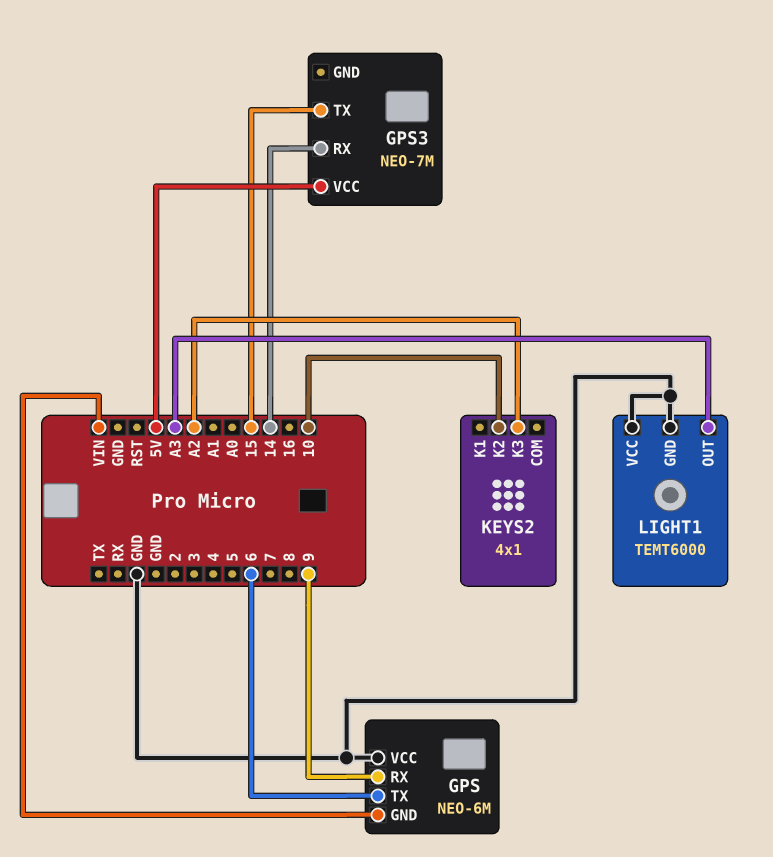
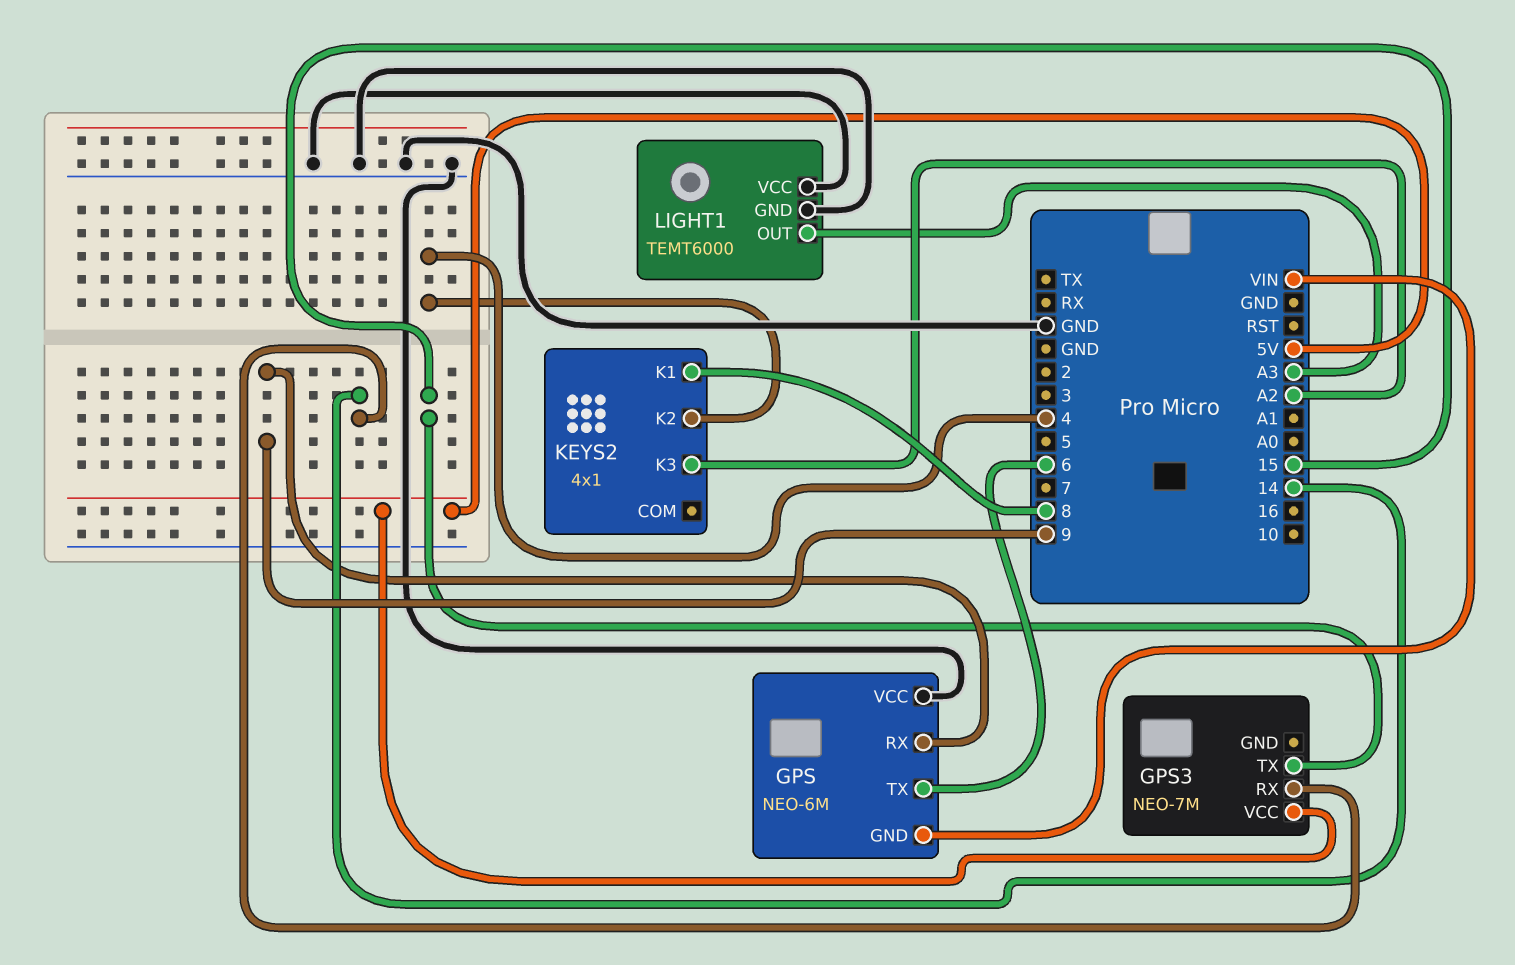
KEYS2 pin K1: none -> 8
KEYS2 pin K2: 10 -> 4

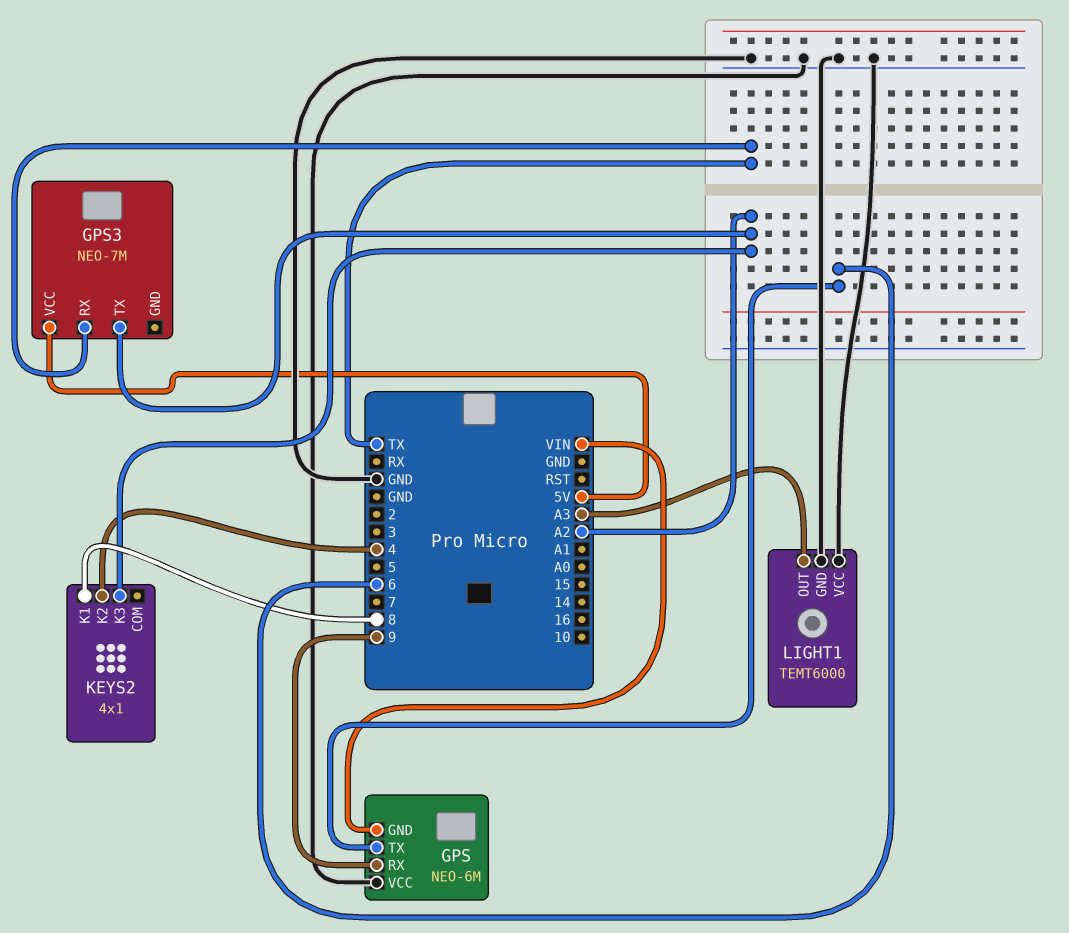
GPS3 pin RX: 14 -> TX
GPS3 pin TX: 15 -> A2

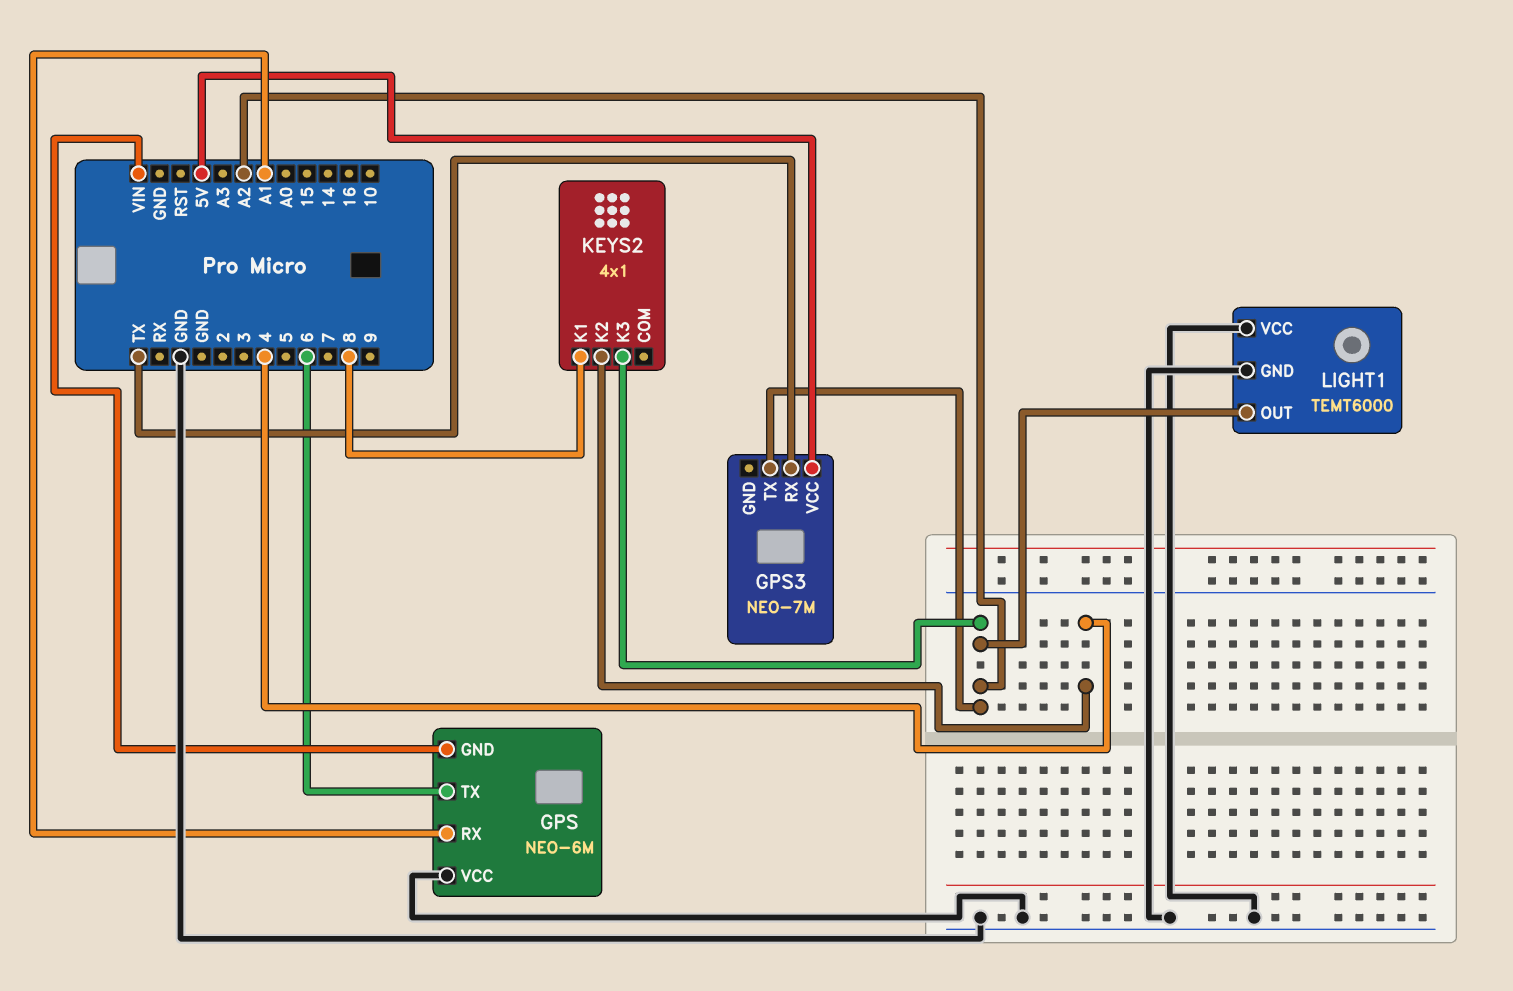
GPS pin RX: 9 -> A1
LIGHT1 pin OUT: A3 -> A2

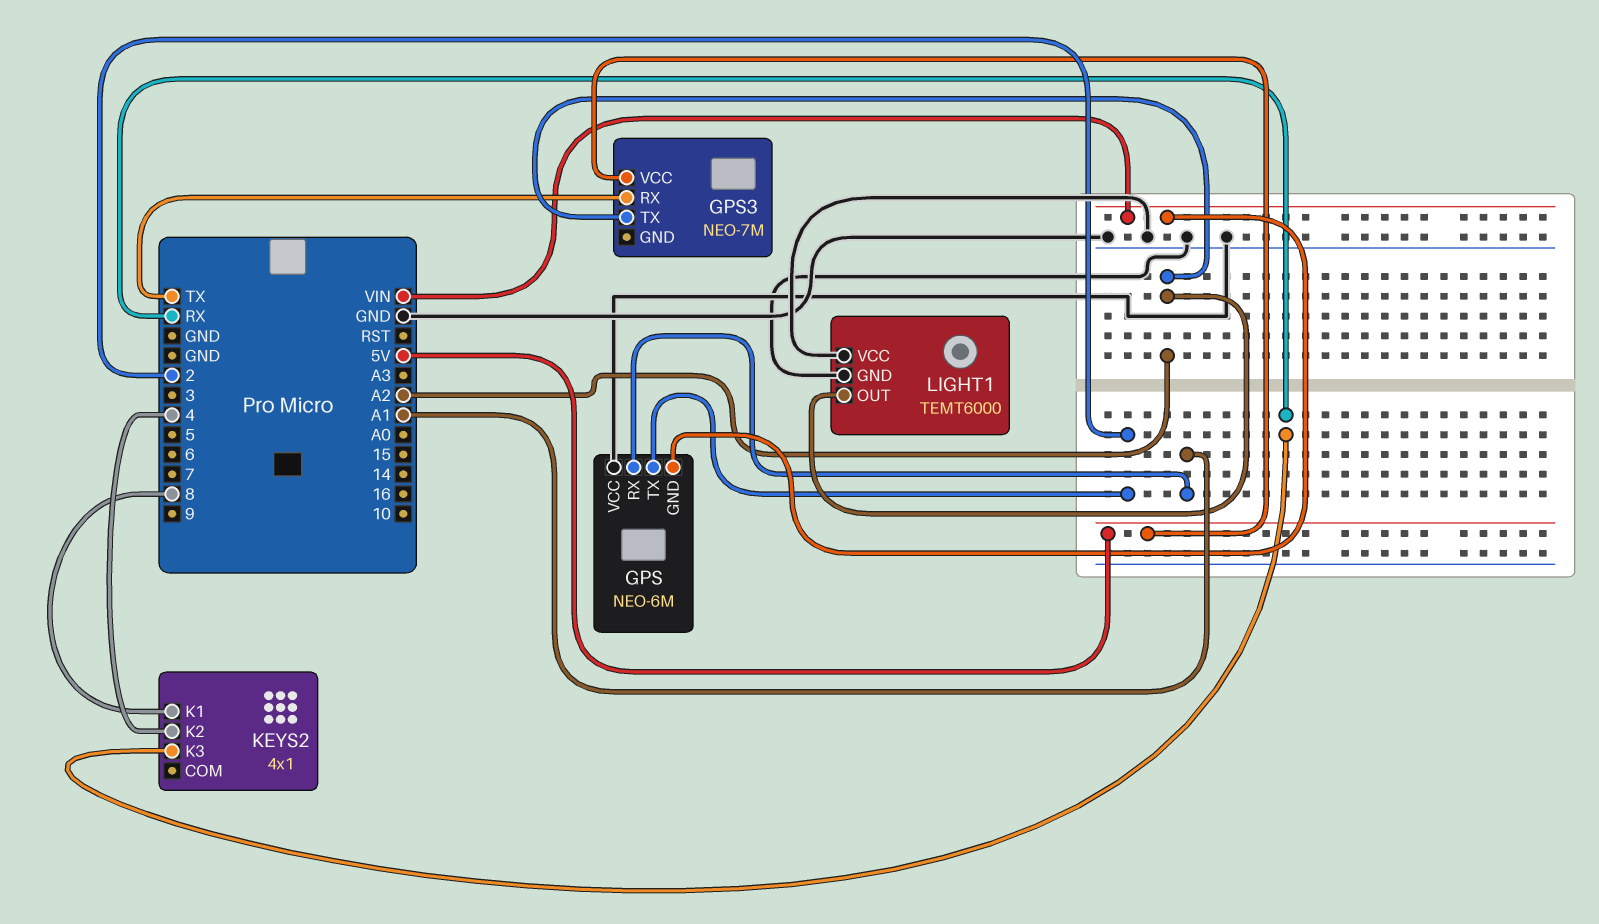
GPS pin TX: 6 -> 2
KEYS2 pin K3: A2 -> RX

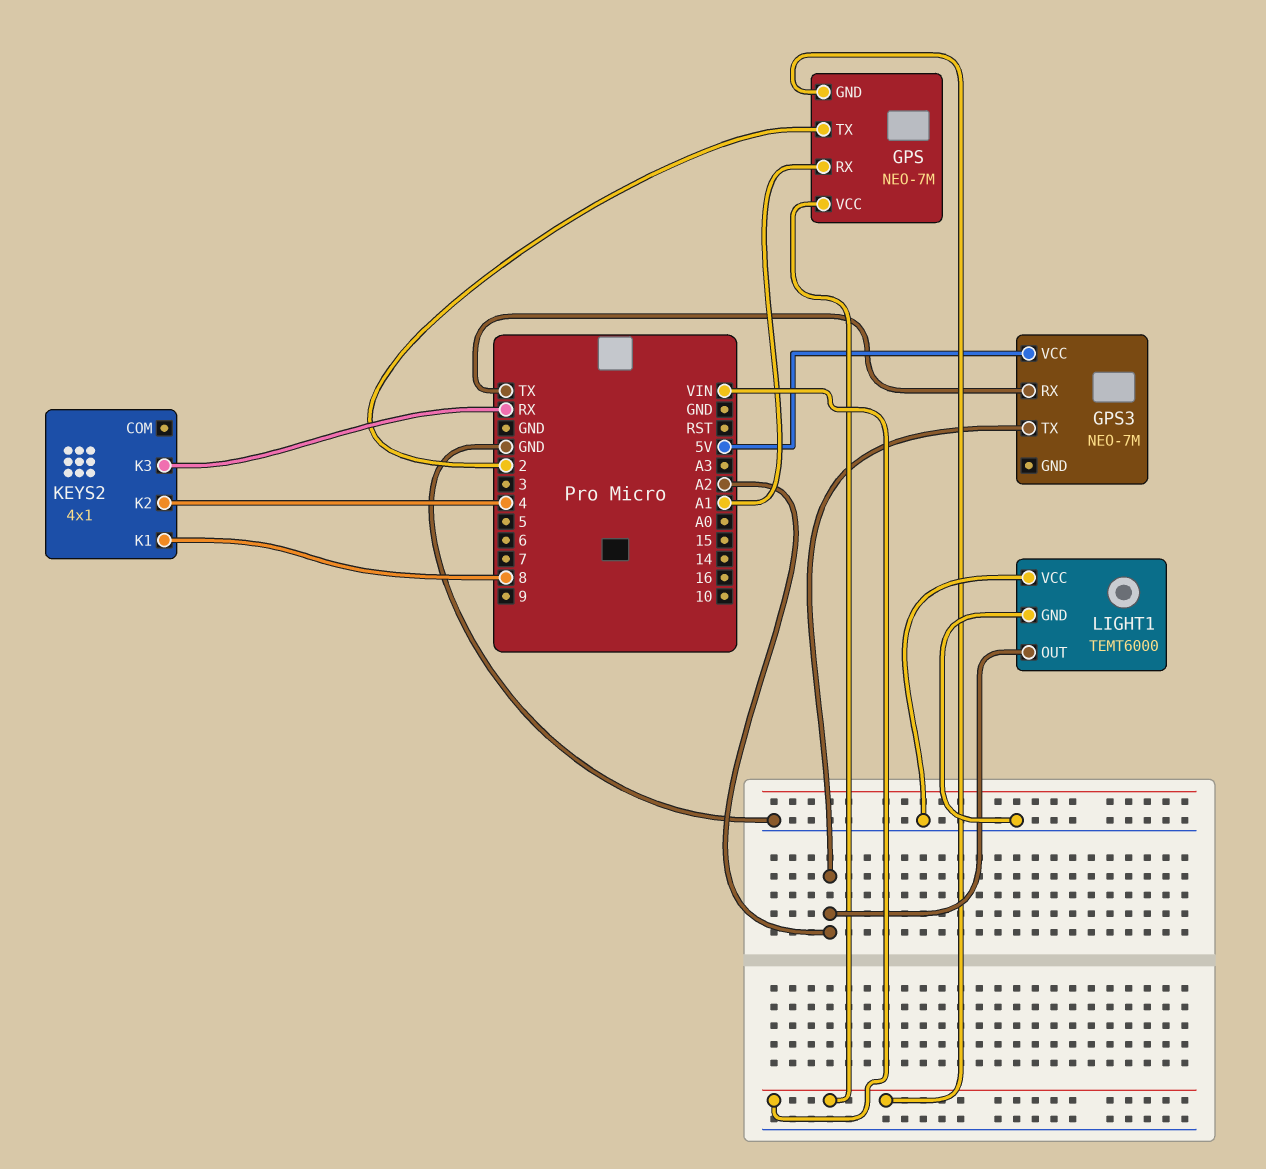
GPS: NEO-6M -> NEO-7M
GPS pin VCC: GND -> VIN

